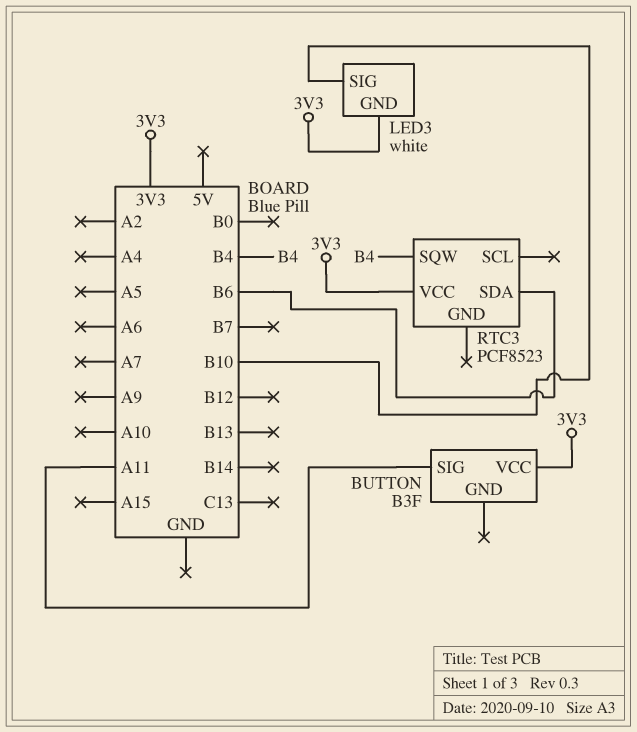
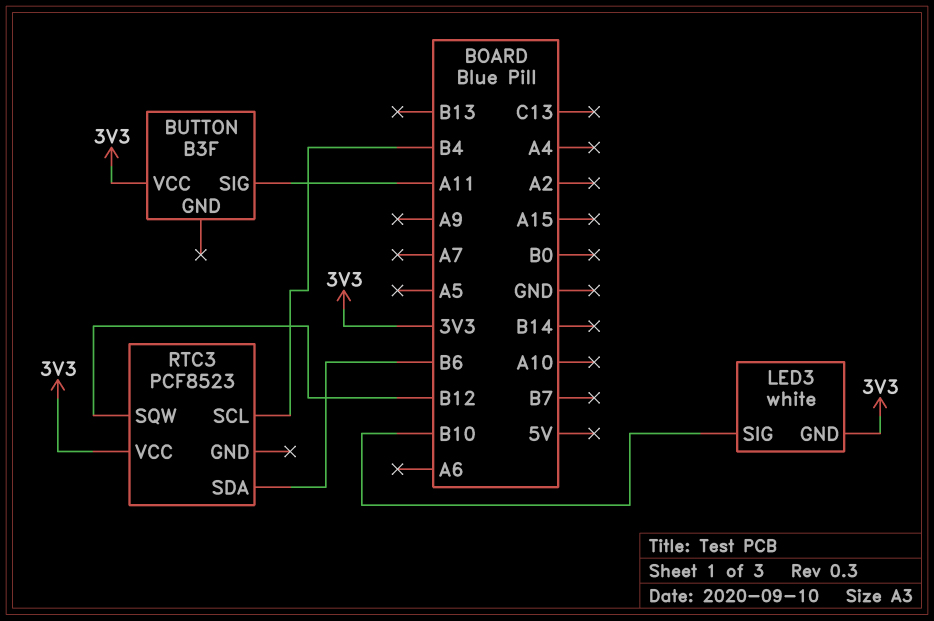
RTC3 pin SCL: none -> B4
RTC3 pin SQW: B4 -> B12

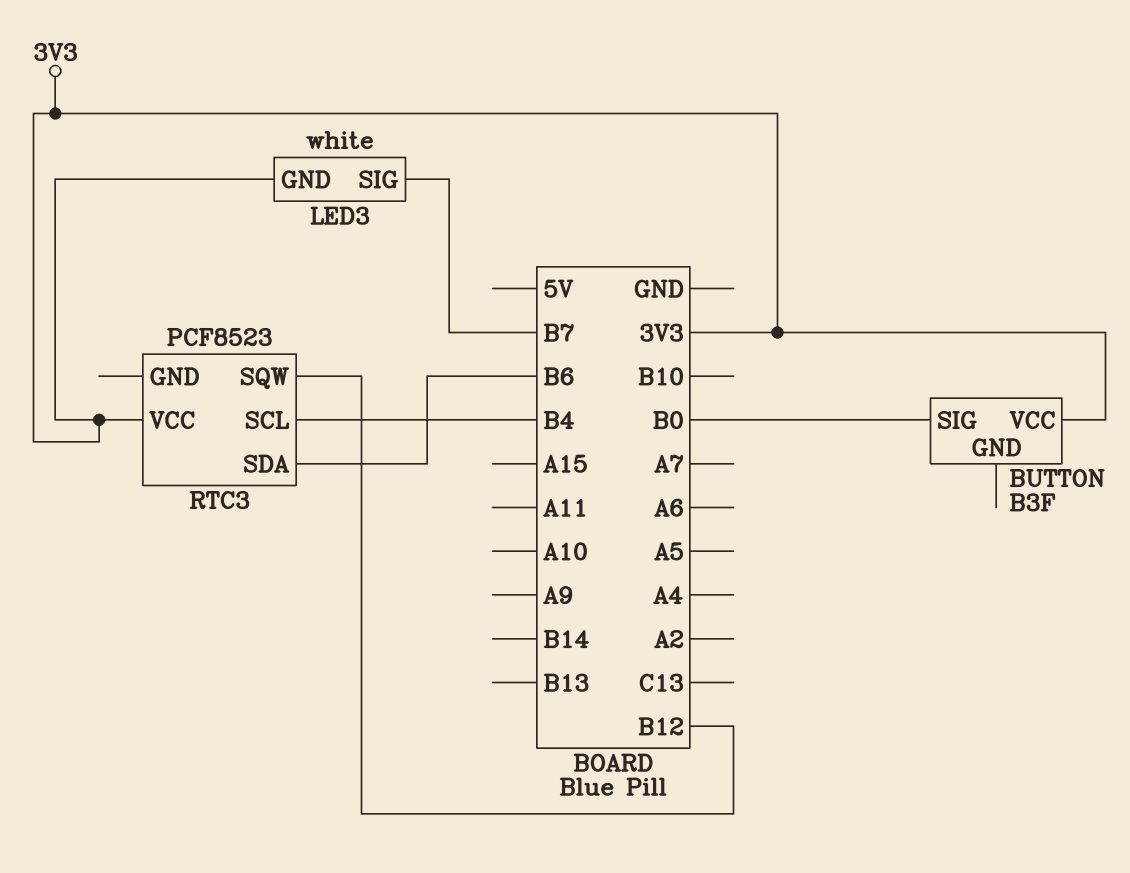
BUTTON pin SIG: A11 -> B0
LED3 pin SIG: B10 -> B7

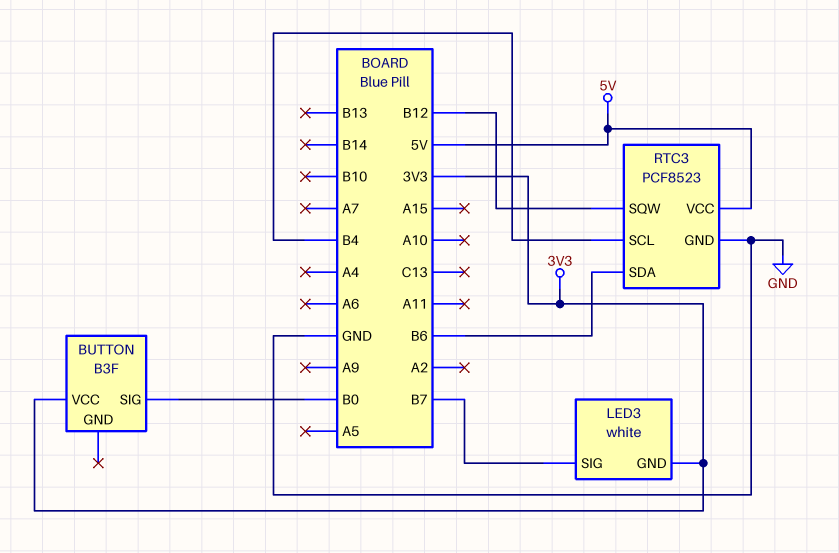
RTC3 pin GND: none -> GND
RTC3 pin VCC: 3V3 -> 5V

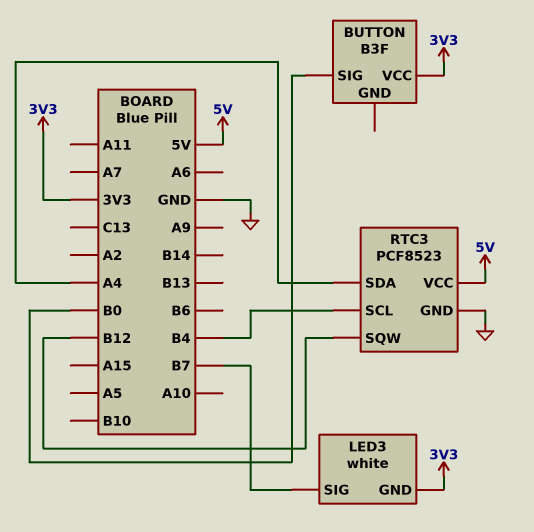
RTC3 pin SDA: B6 -> A4

